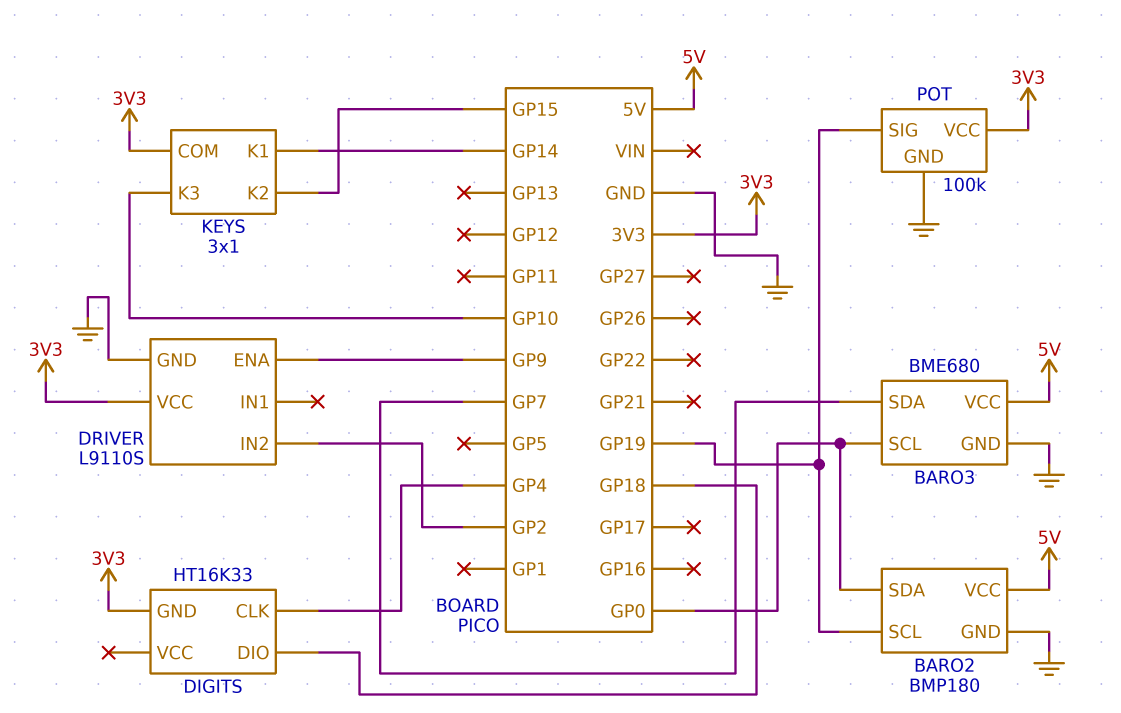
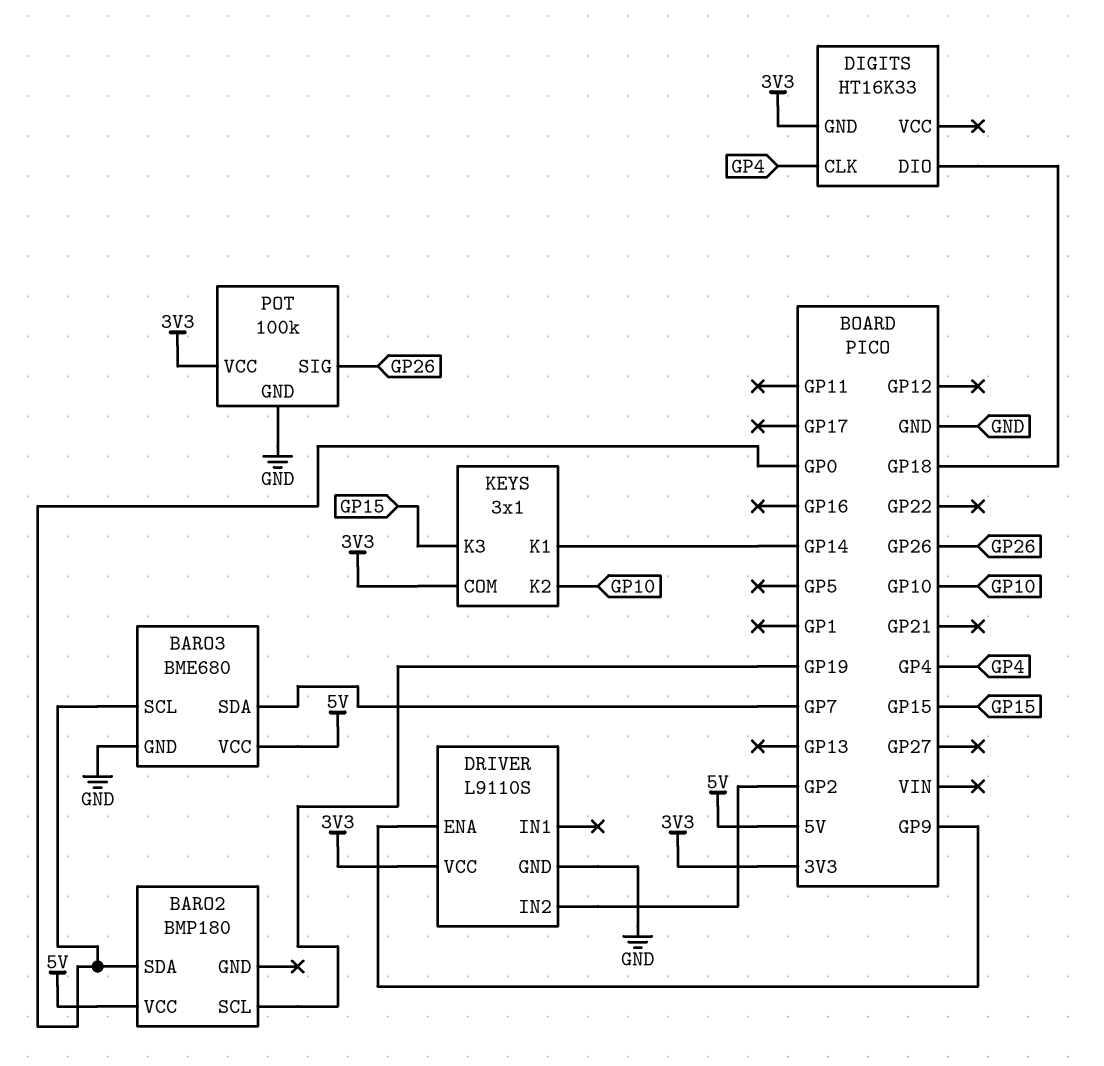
BARO2 pin GND: GND -> none
KEYS pin K2: GP15 -> GP10
KEYS pin K3: GP10 -> GP15
POT pin SIG: GP19 -> GP26

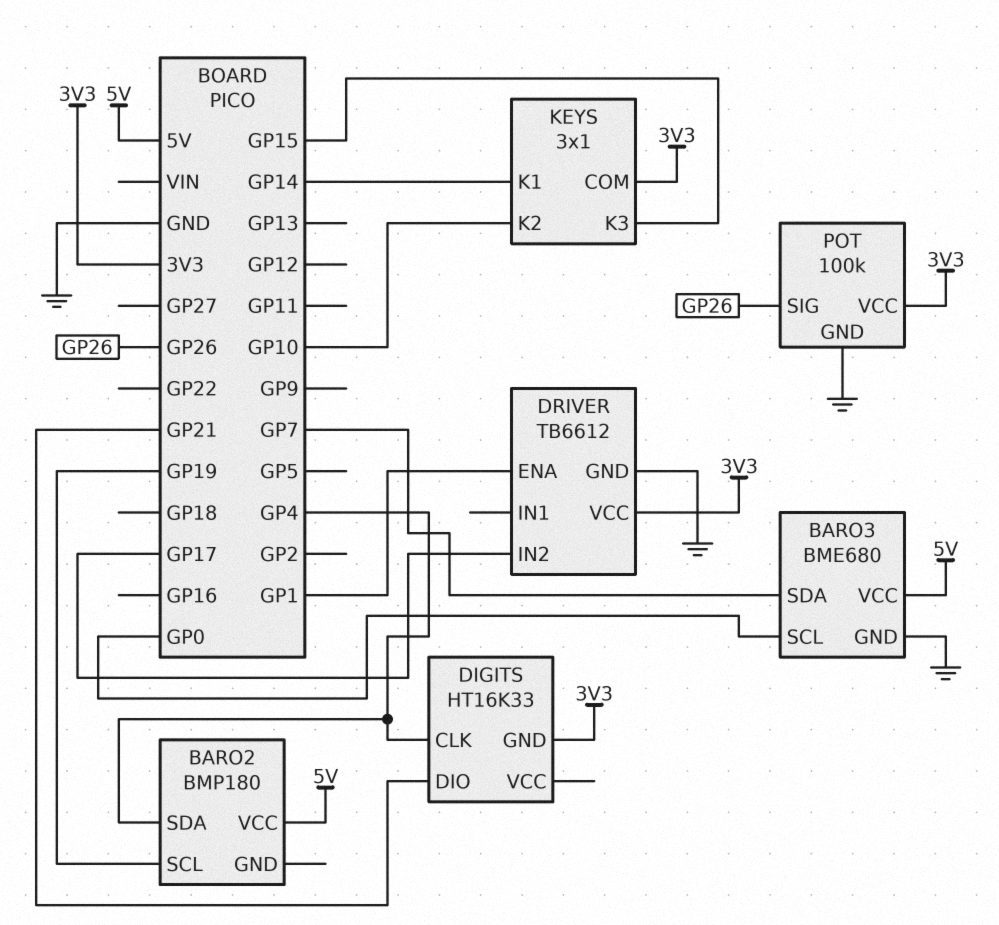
BARO2 pin SDA: GP0 -> GP4
DIGITS pin DIO: GP18 -> GP21
DRIVER: L9110S -> TB6612
DRIVER pin ENA: GP9 -> GP1
DRIVER pin IN2: GP2 -> GP17

